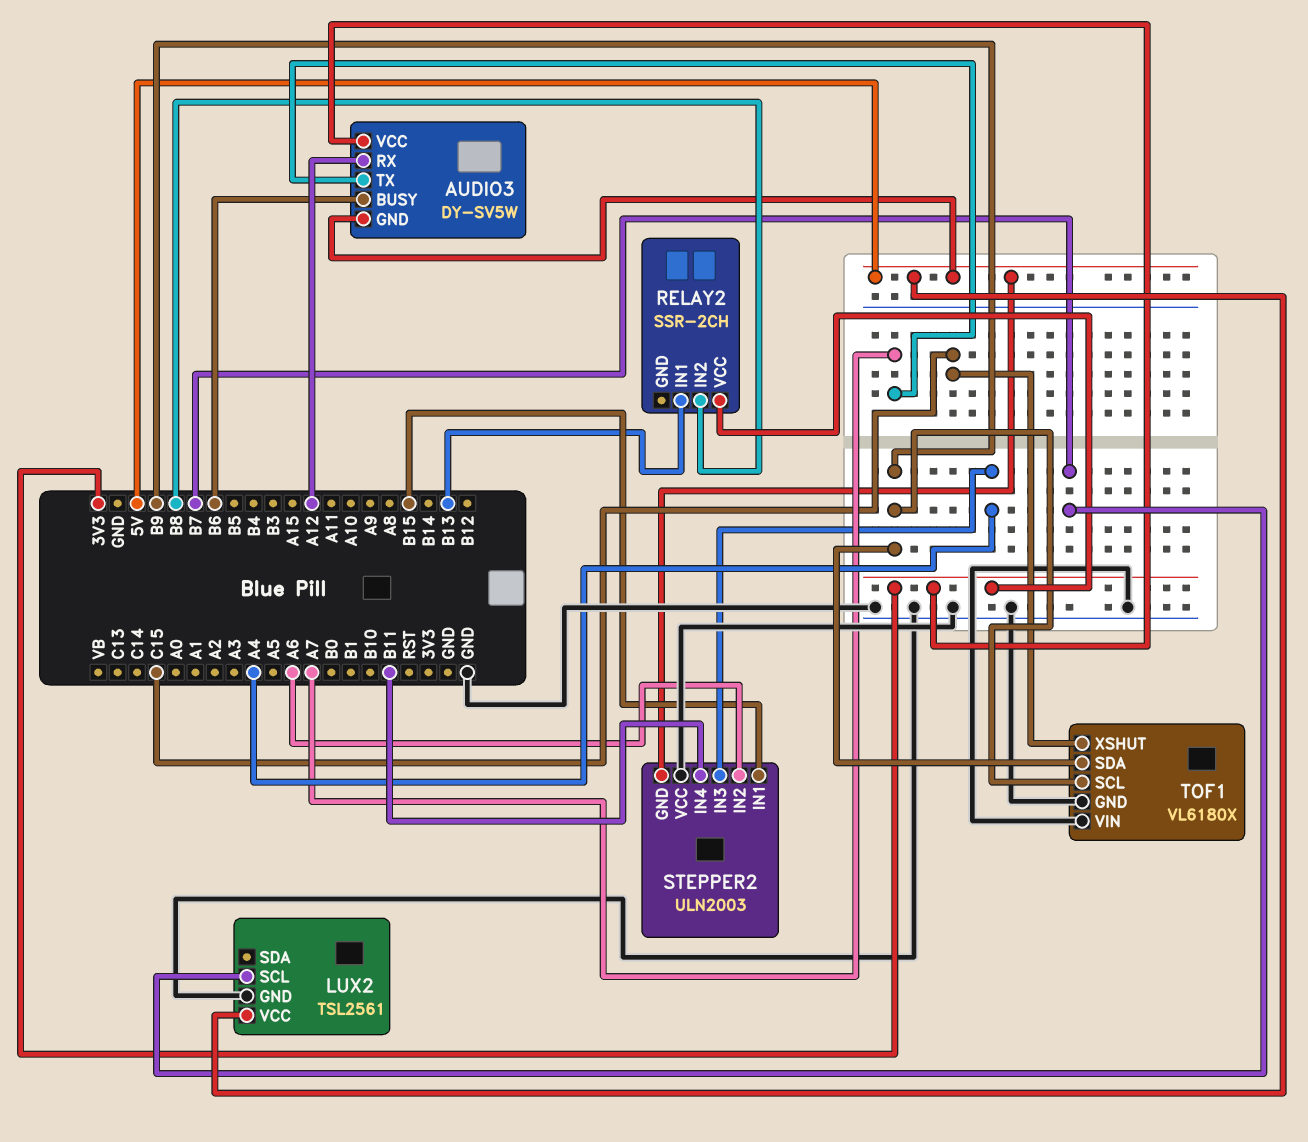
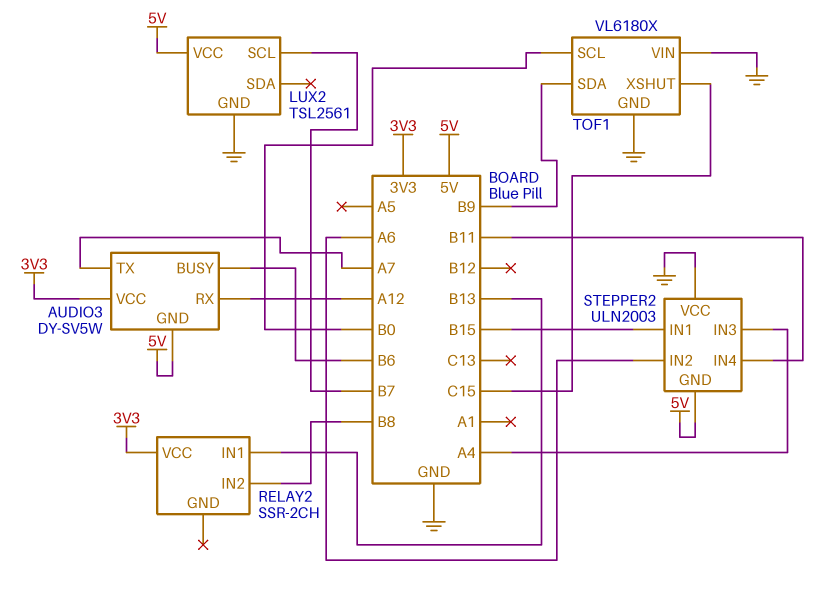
TOF1 pin SCL: B9 -> B0

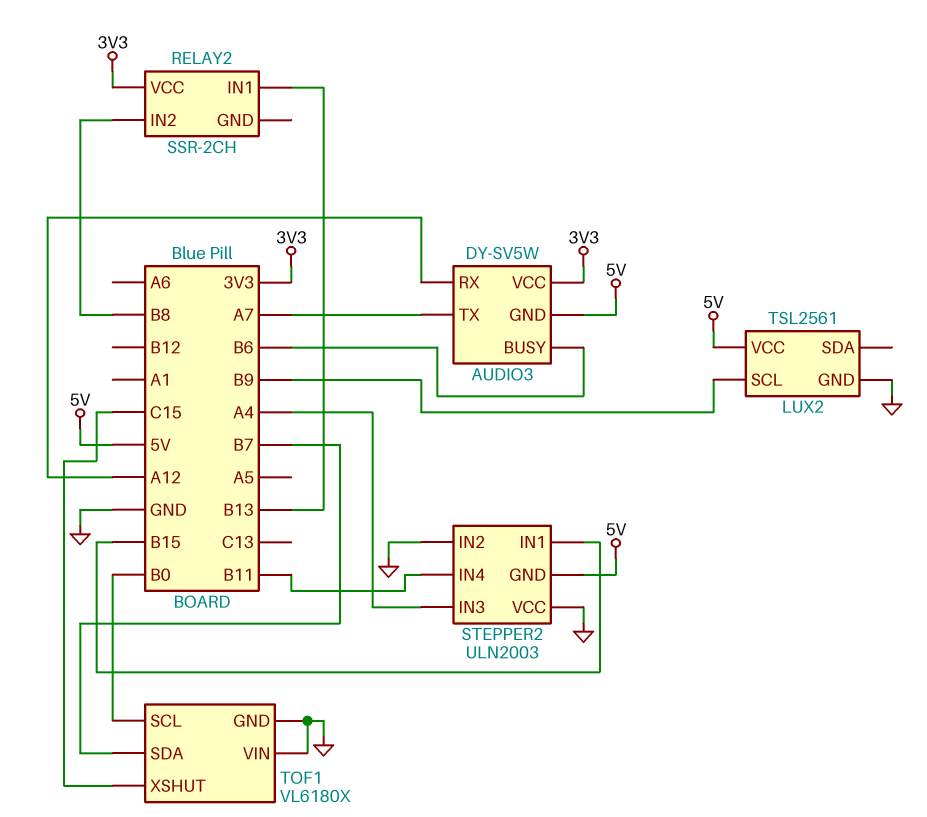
LUX2 pin SCL: B7 -> B9
STEPPER2 pin IN2: A6 -> GND
TOF1 pin SDA: B9 -> B7

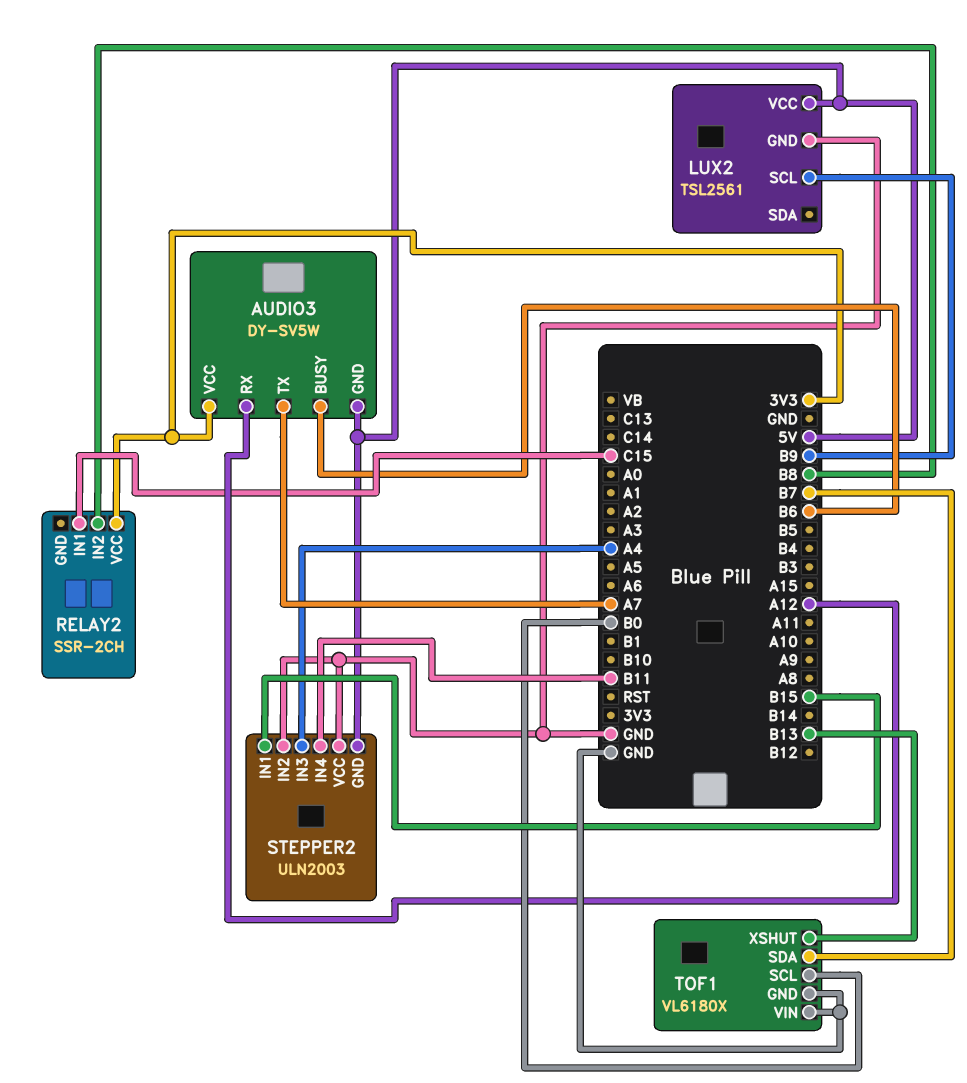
RELAY2 pin IN1: B13 -> C15
TOF1 pin XSHUT: C15 -> B13

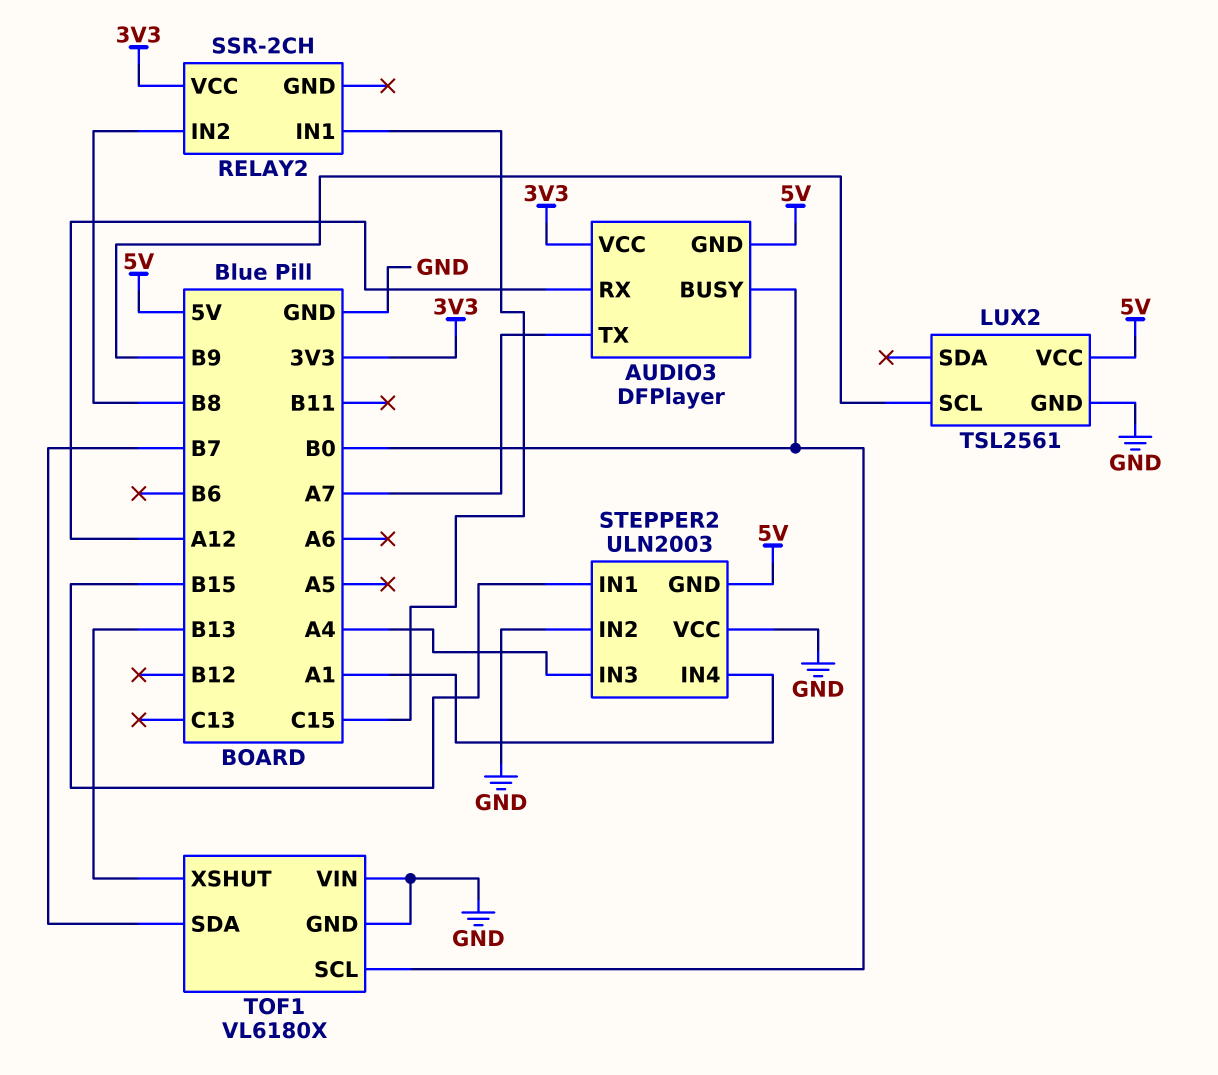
AUDIO3: DY-SV5W -> DFPlayer
AUDIO3 pin BUSY: B6 -> B0
STEPPER2 pin IN4: B11 -> A1

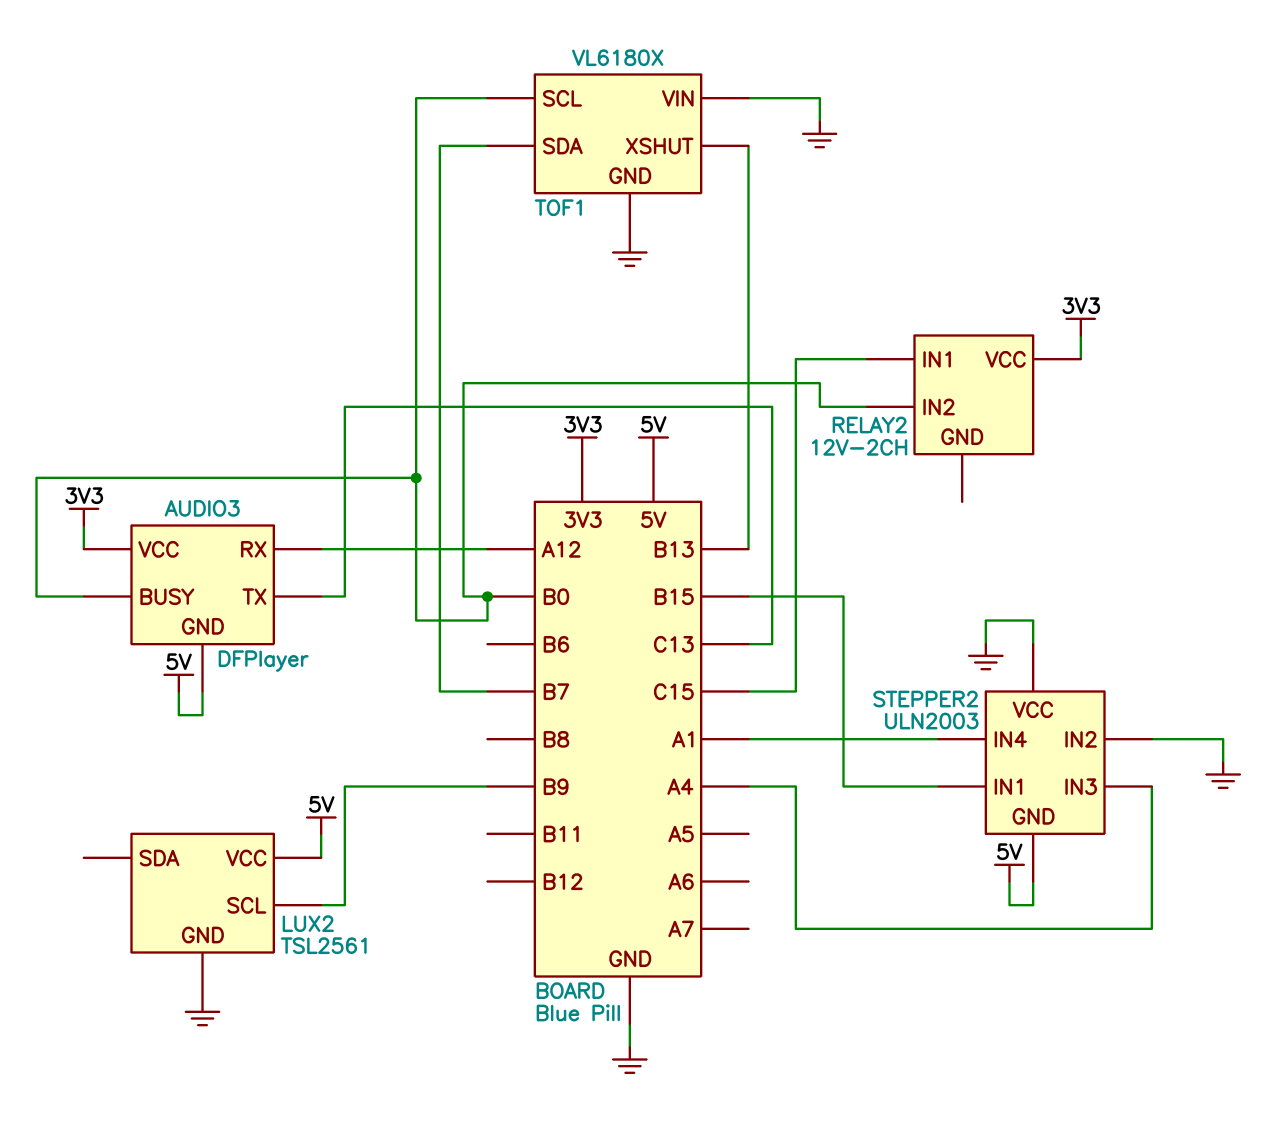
AUDIO3 pin TX: A7 -> C13
RELAY2: SSR-2CH -> 12V-2CH
RELAY2 pin IN2: B8 -> B0

